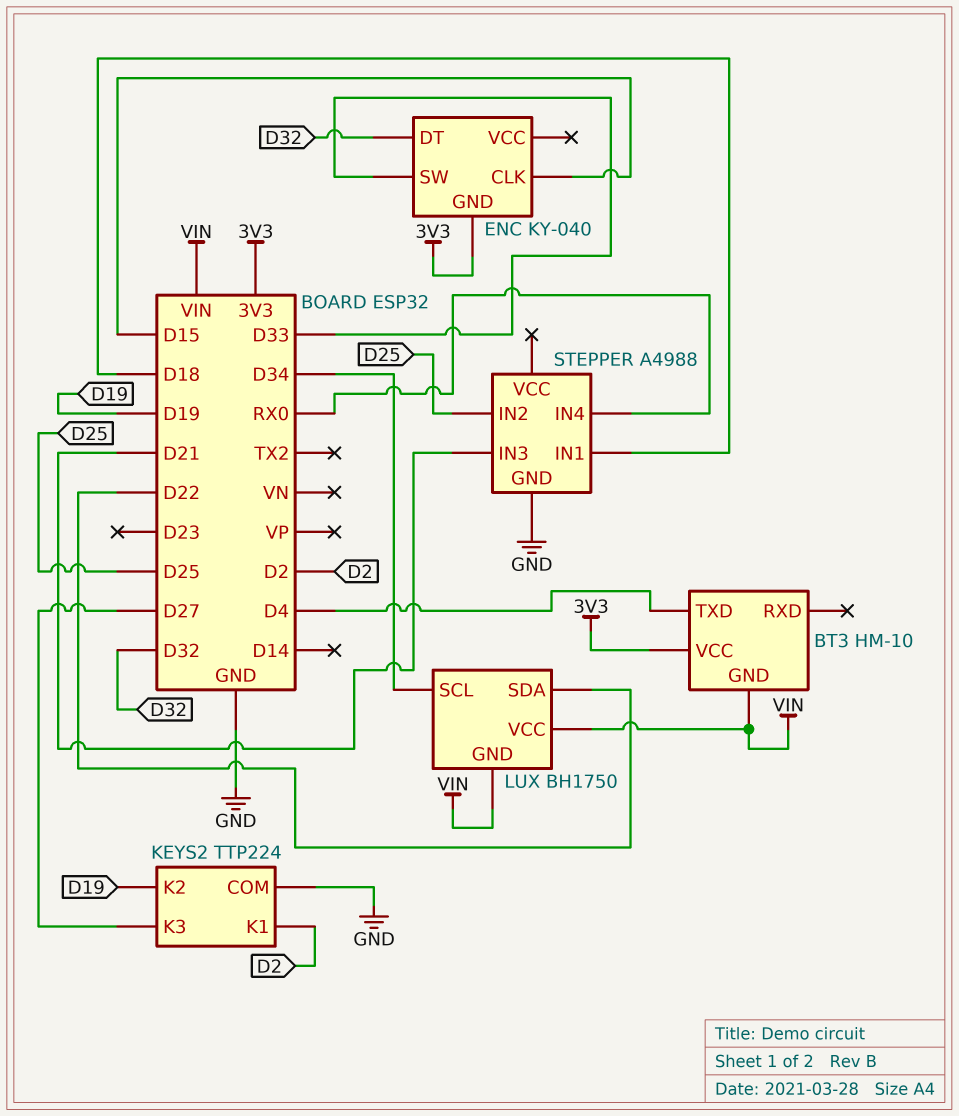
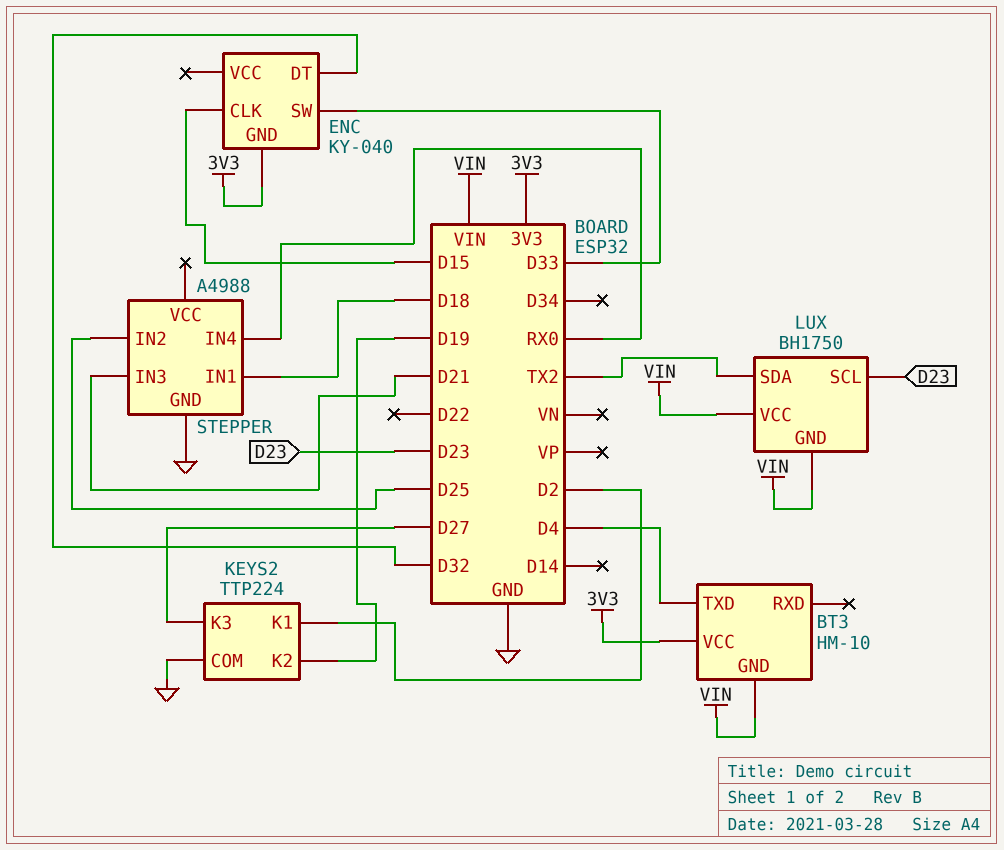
LUX pin SCL: D34 -> D23
LUX pin SDA: D22 -> TX2

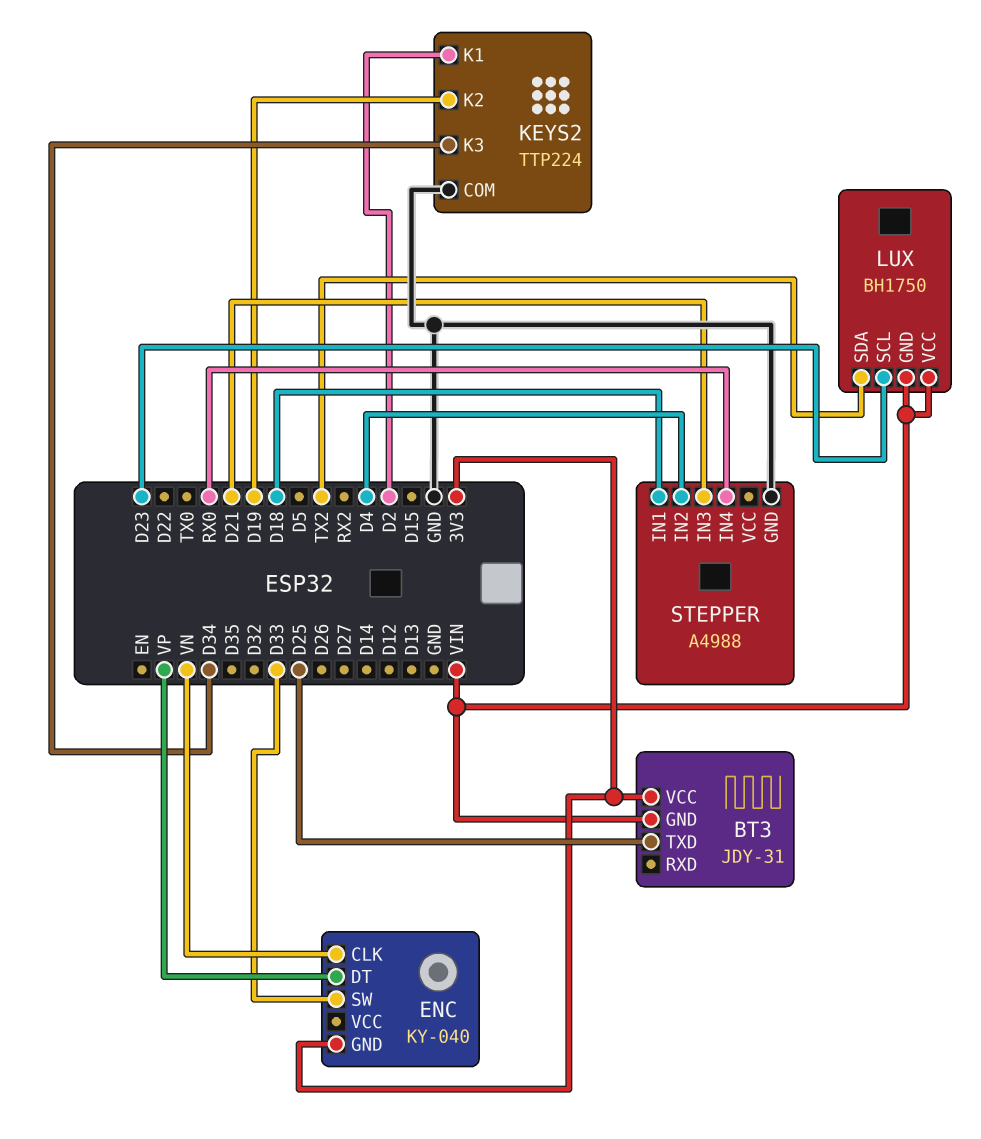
BT3: HM-10 -> JDY-31
BT3 pin TXD: D4 -> D25
ENC pin CLK: D15 -> VN
ENC pin DT: D32 -> VP
KEYS2 pin K3: D27 -> D34
STEPPER pin IN2: D25 -> D4

